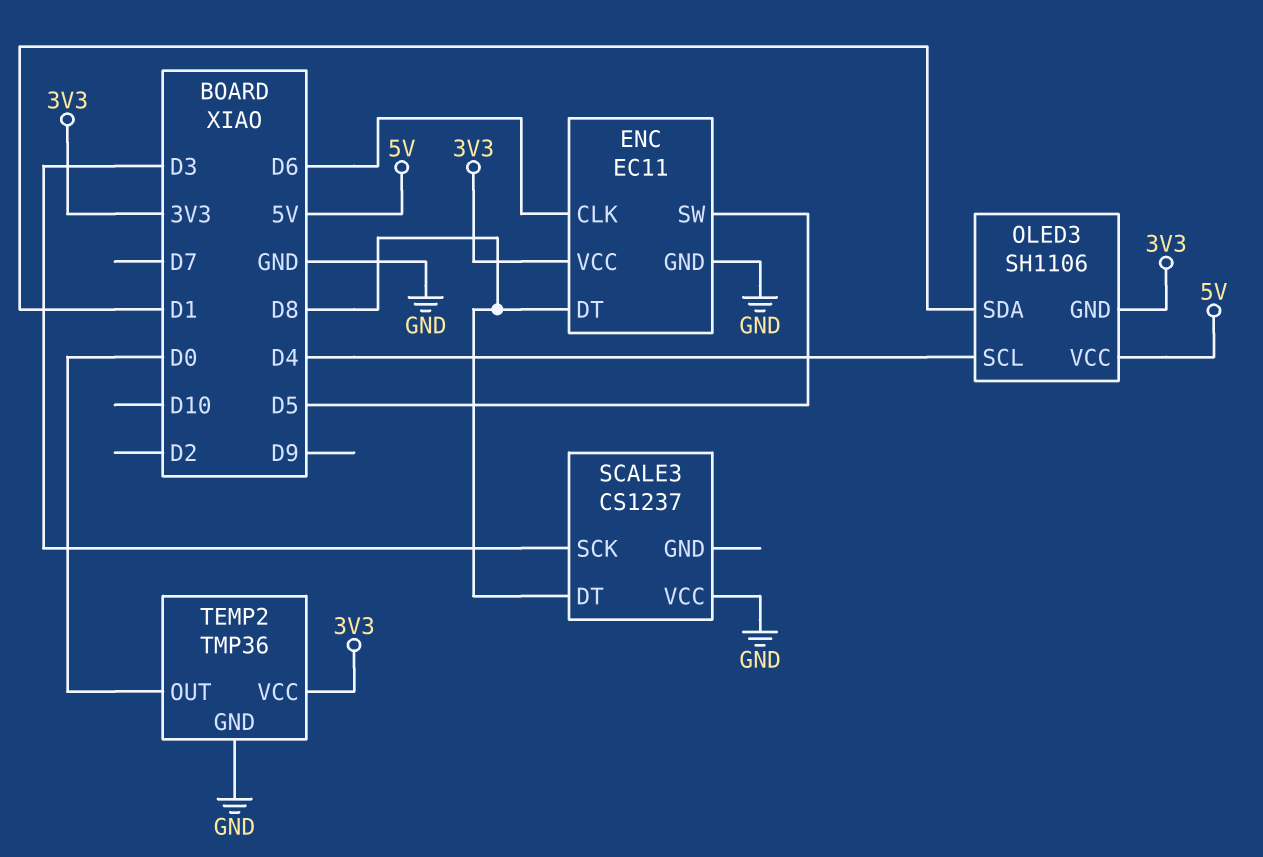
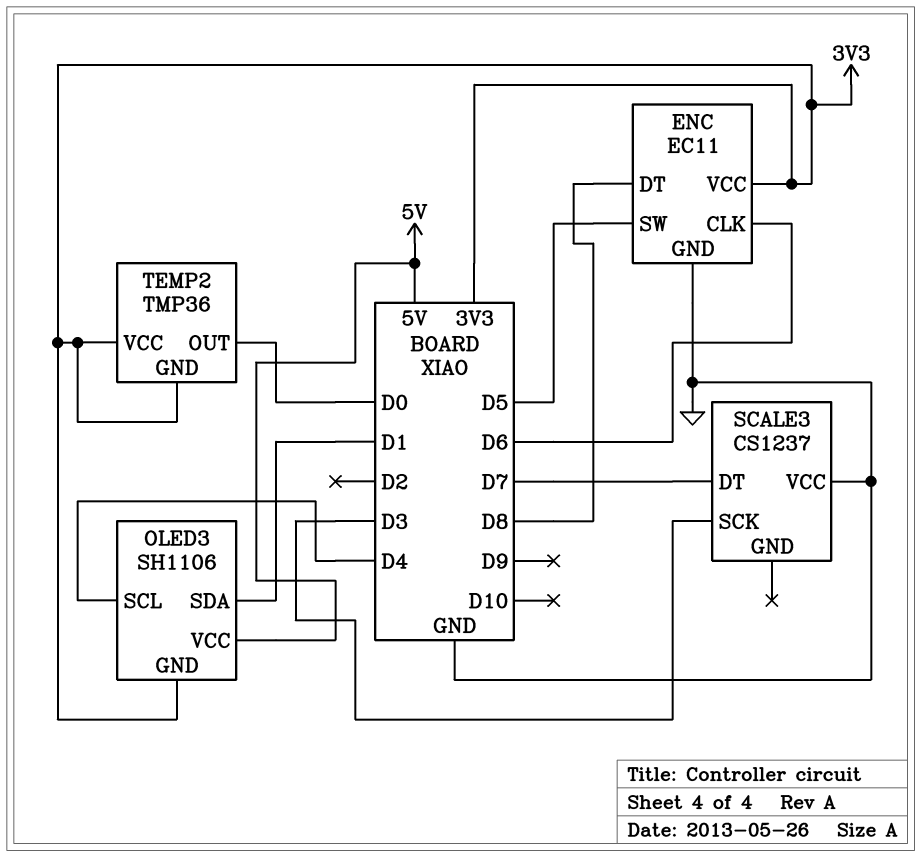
SCALE3 pin DT: D8 -> D7
TEMP2 pin GND: GND -> 3V3

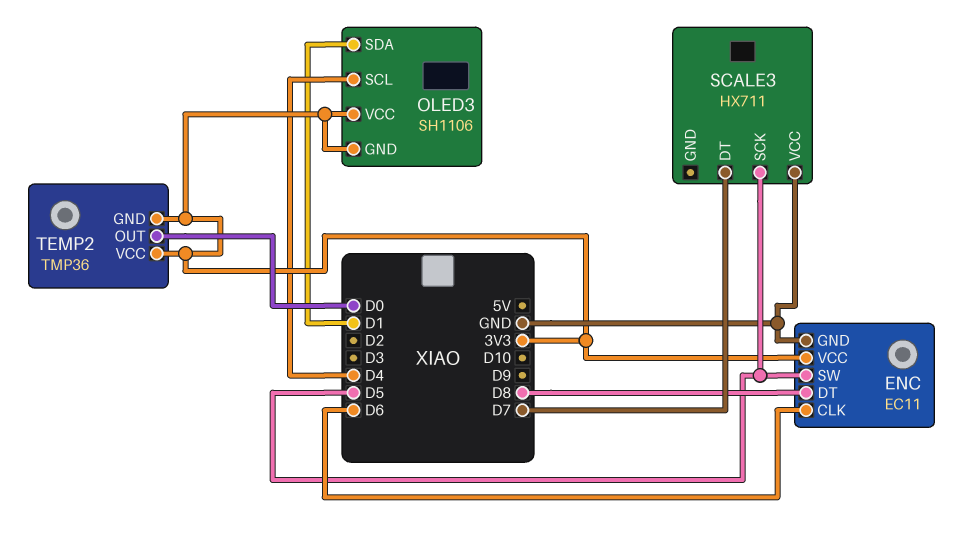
OLED3 pin VCC: 5V -> 3V3
SCALE3: CS1237 -> HX711
SCALE3 pin SCK: D3 -> D5

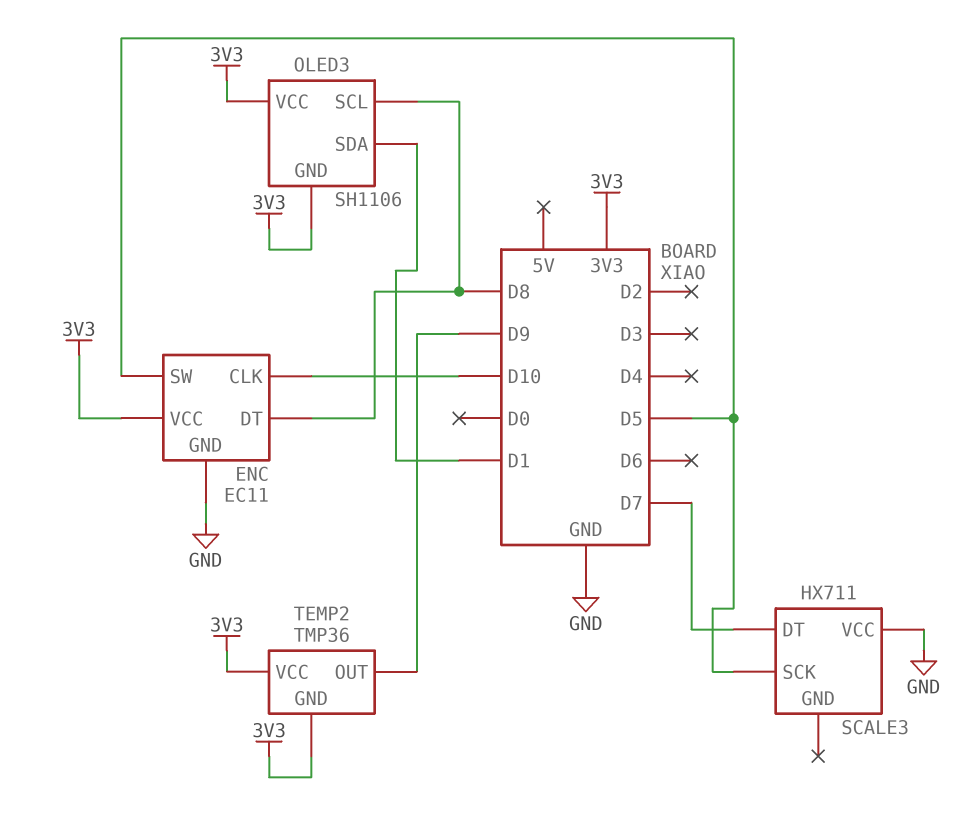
ENC pin CLK: D6 -> D10
OLED3 pin SCL: D4 -> D8
TEMP2 pin OUT: D0 -> D9

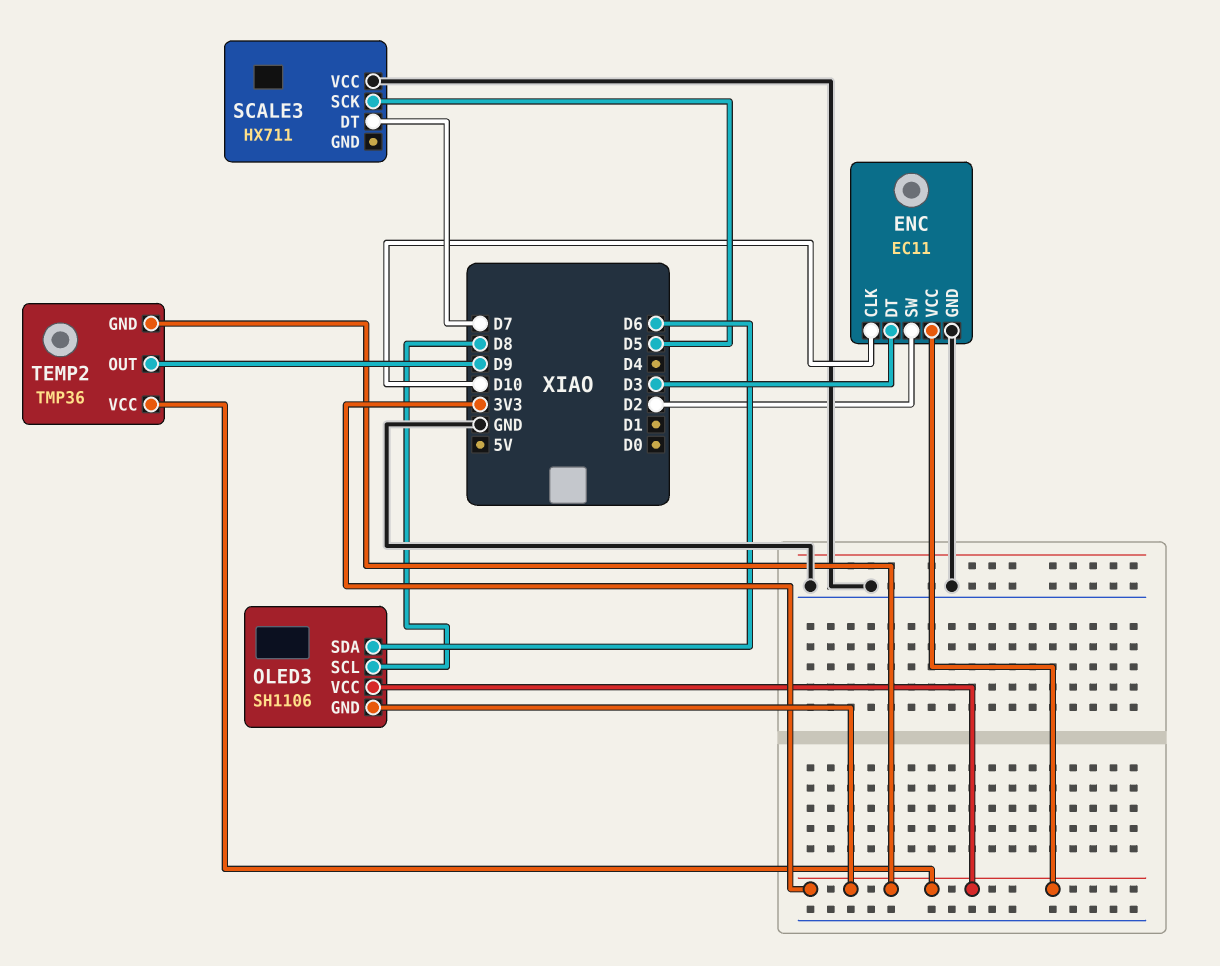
ENC pin DT: D8 -> D3
ENC pin SW: D5 -> D2
OLED3 pin SDA: D1 -> D6

